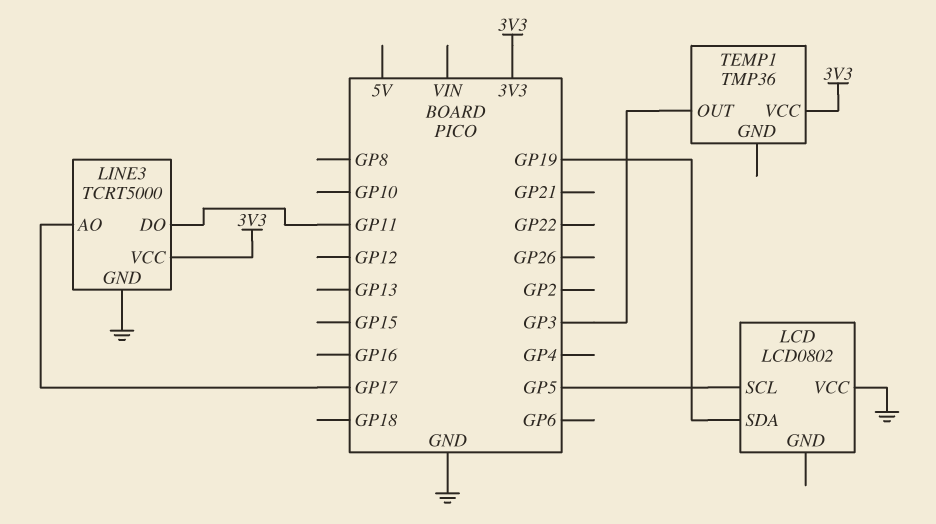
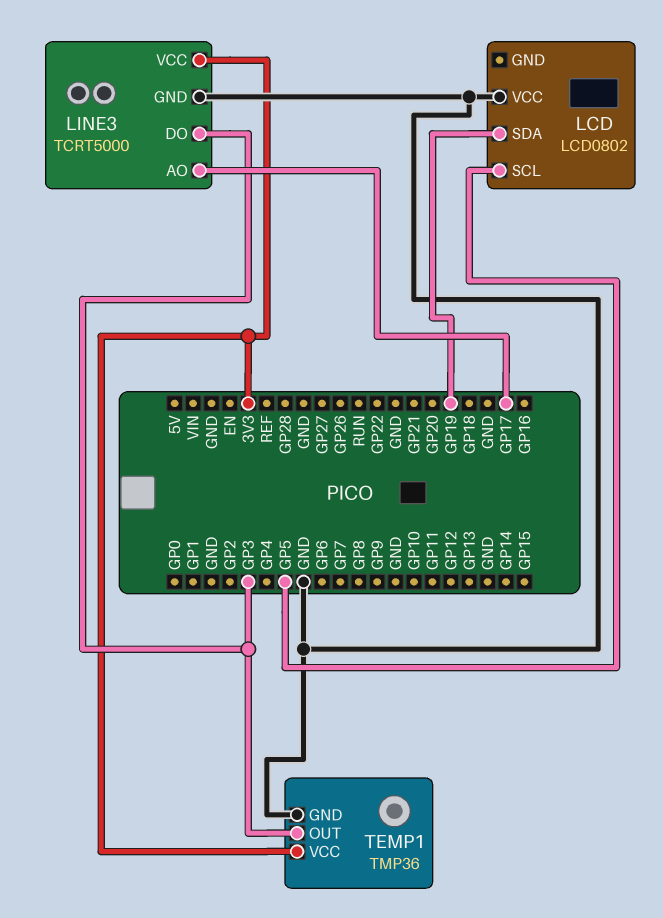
LINE3 pin DO: GP11 -> GP3
TEMP1 pin GND: none -> GND

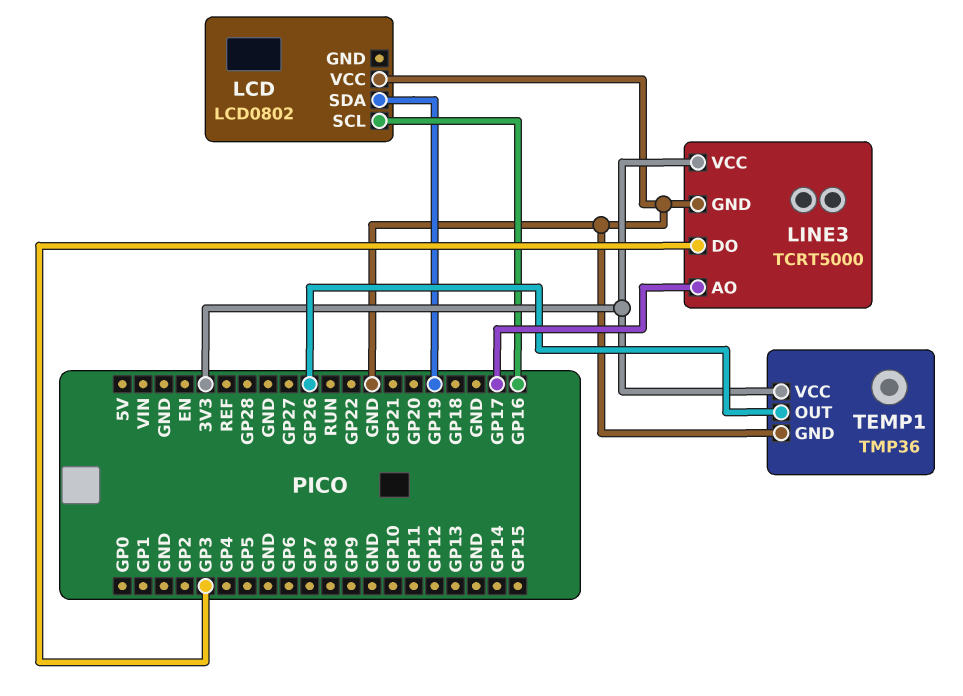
LCD pin SCL: GP5 -> GP16
TEMP1 pin OUT: GP3 -> GP26

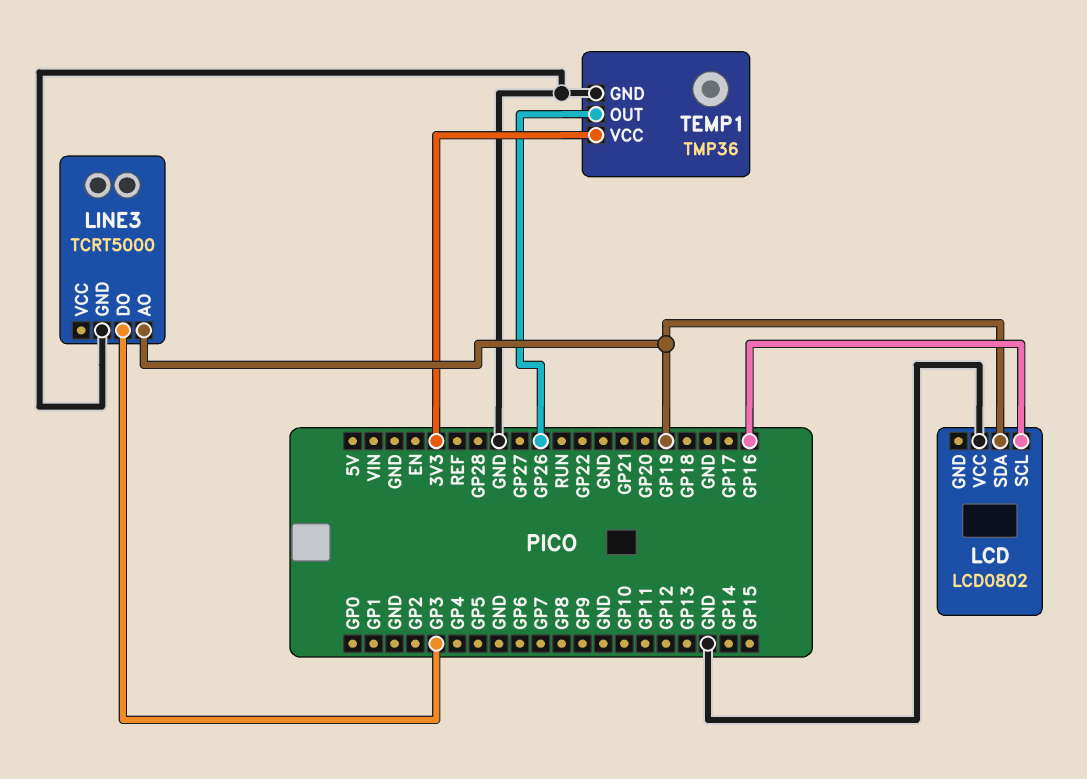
LINE3 pin AO: GP17 -> GP19
LINE3 pin VCC: 3V3 -> none

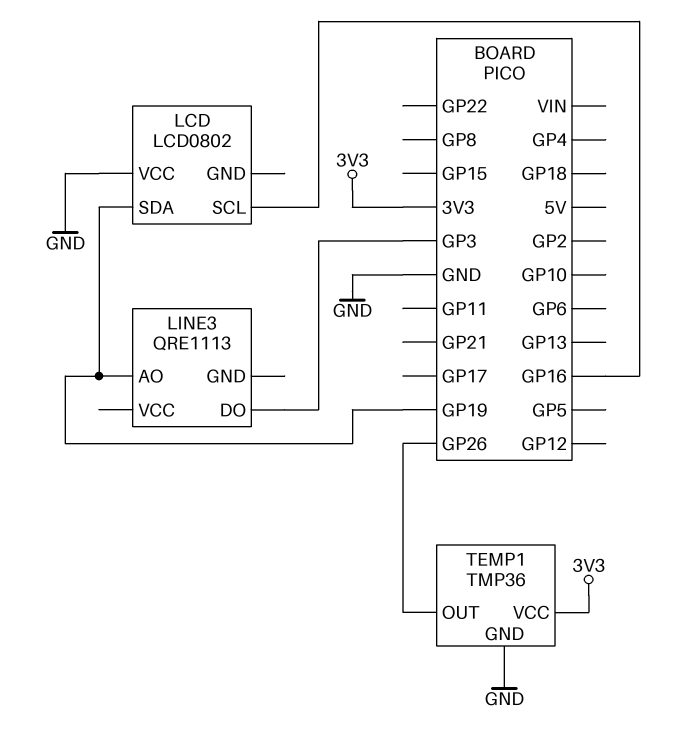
LINE3: TCRT5000 -> QRE1113
LINE3 pin GND: GND -> none

